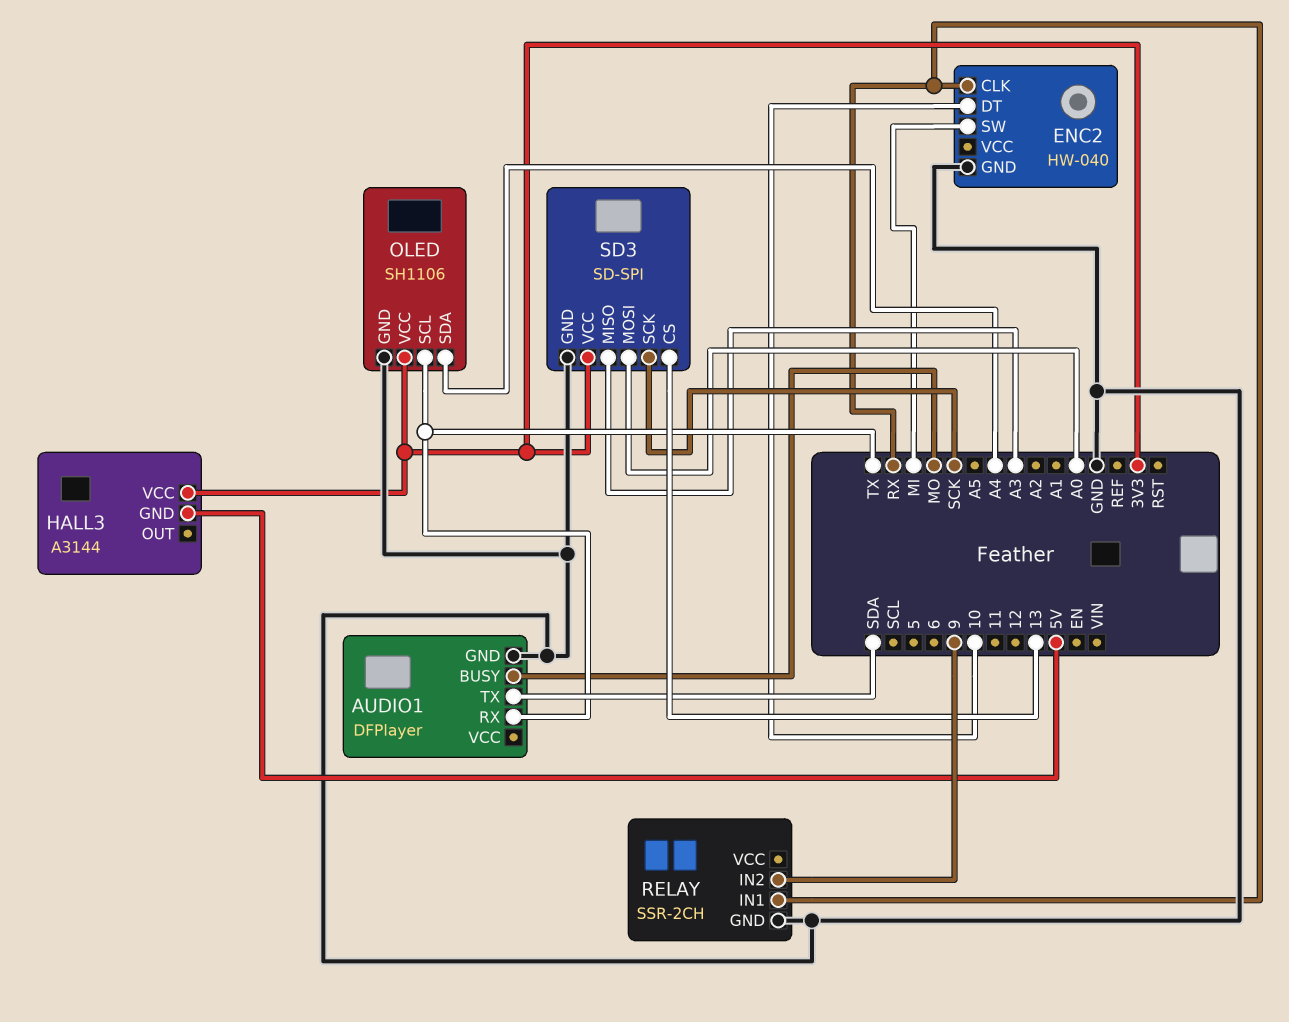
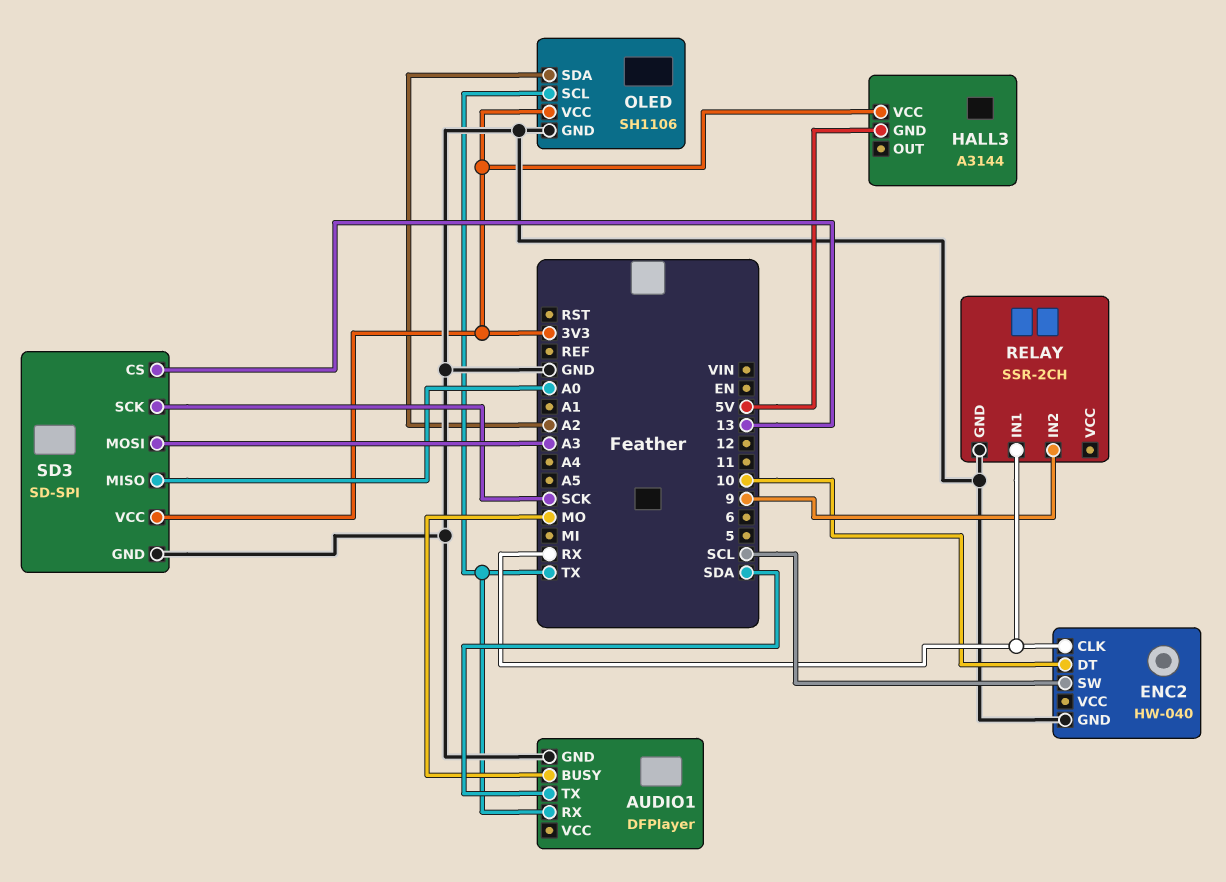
ENC2 pin SW: MI -> SCL
OLED pin SDA: A4 -> A2
SD3 pin MISO: A3 -> A0
SD3 pin MOSI: A0 -> A3

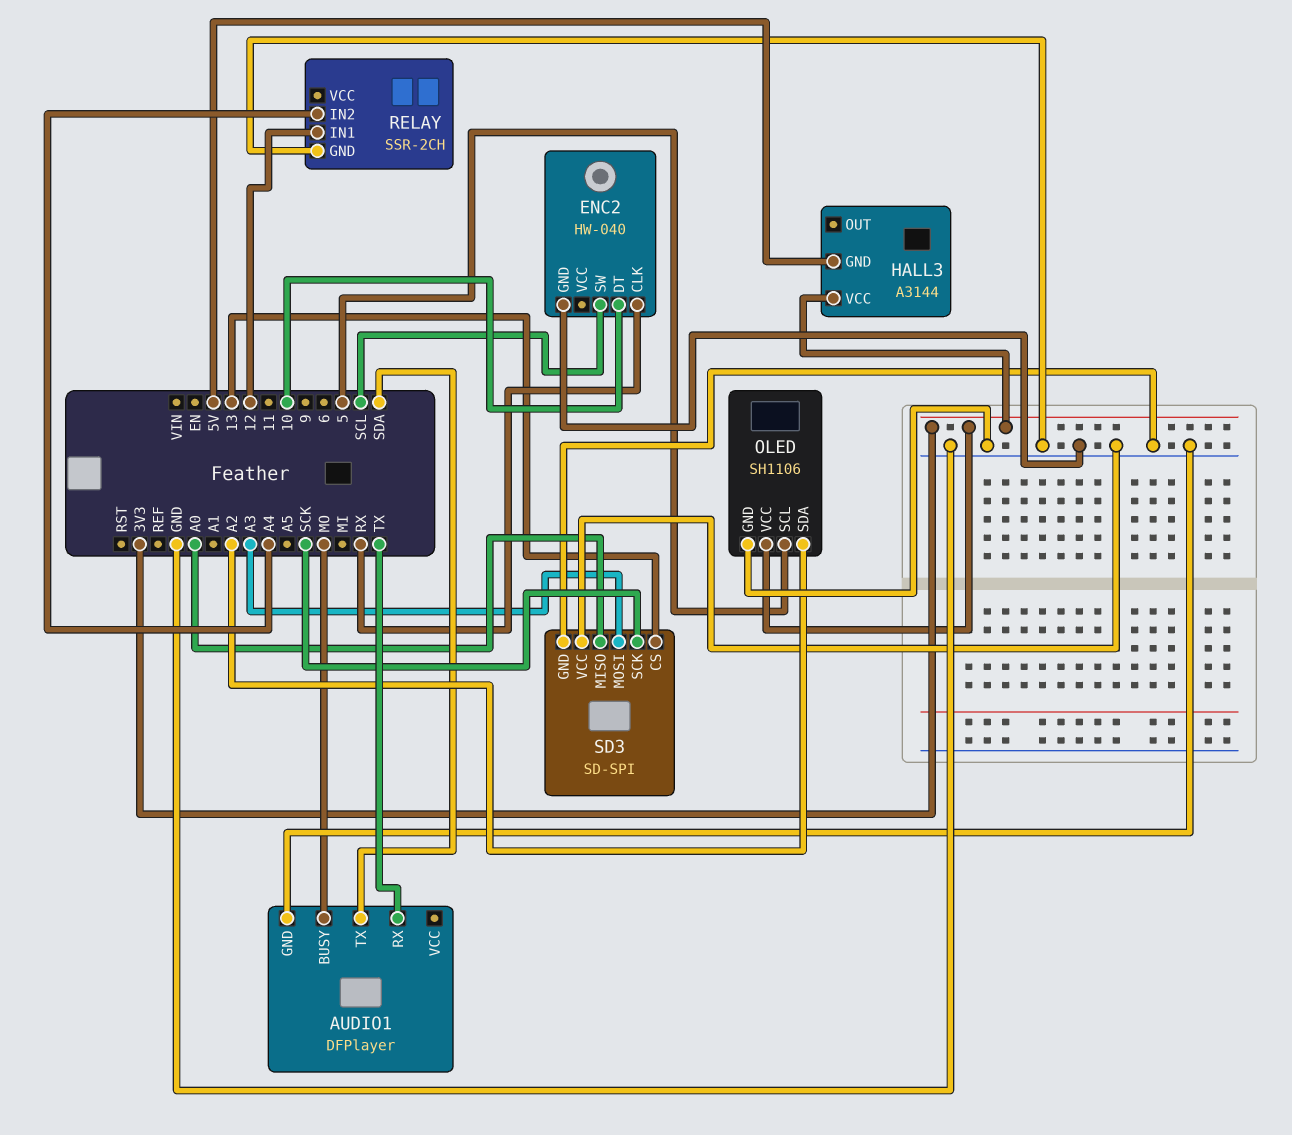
OLED pin SCL: TX -> 5
RELAY pin IN1: RX -> 12
RELAY pin IN2: 9 -> A4
SD3 pin VCC: 3V3 -> GND

